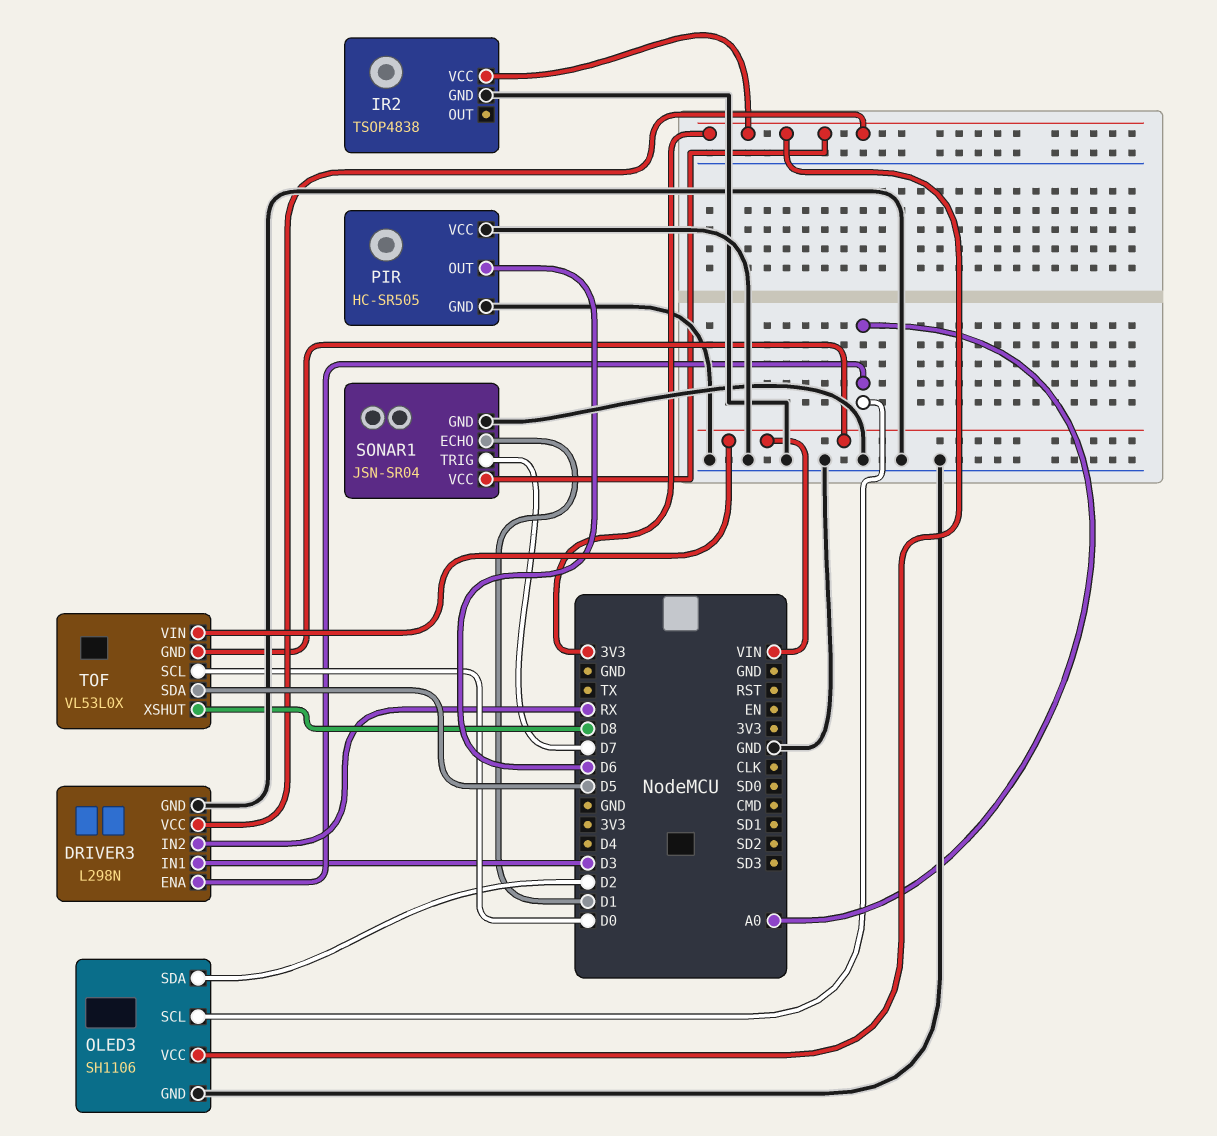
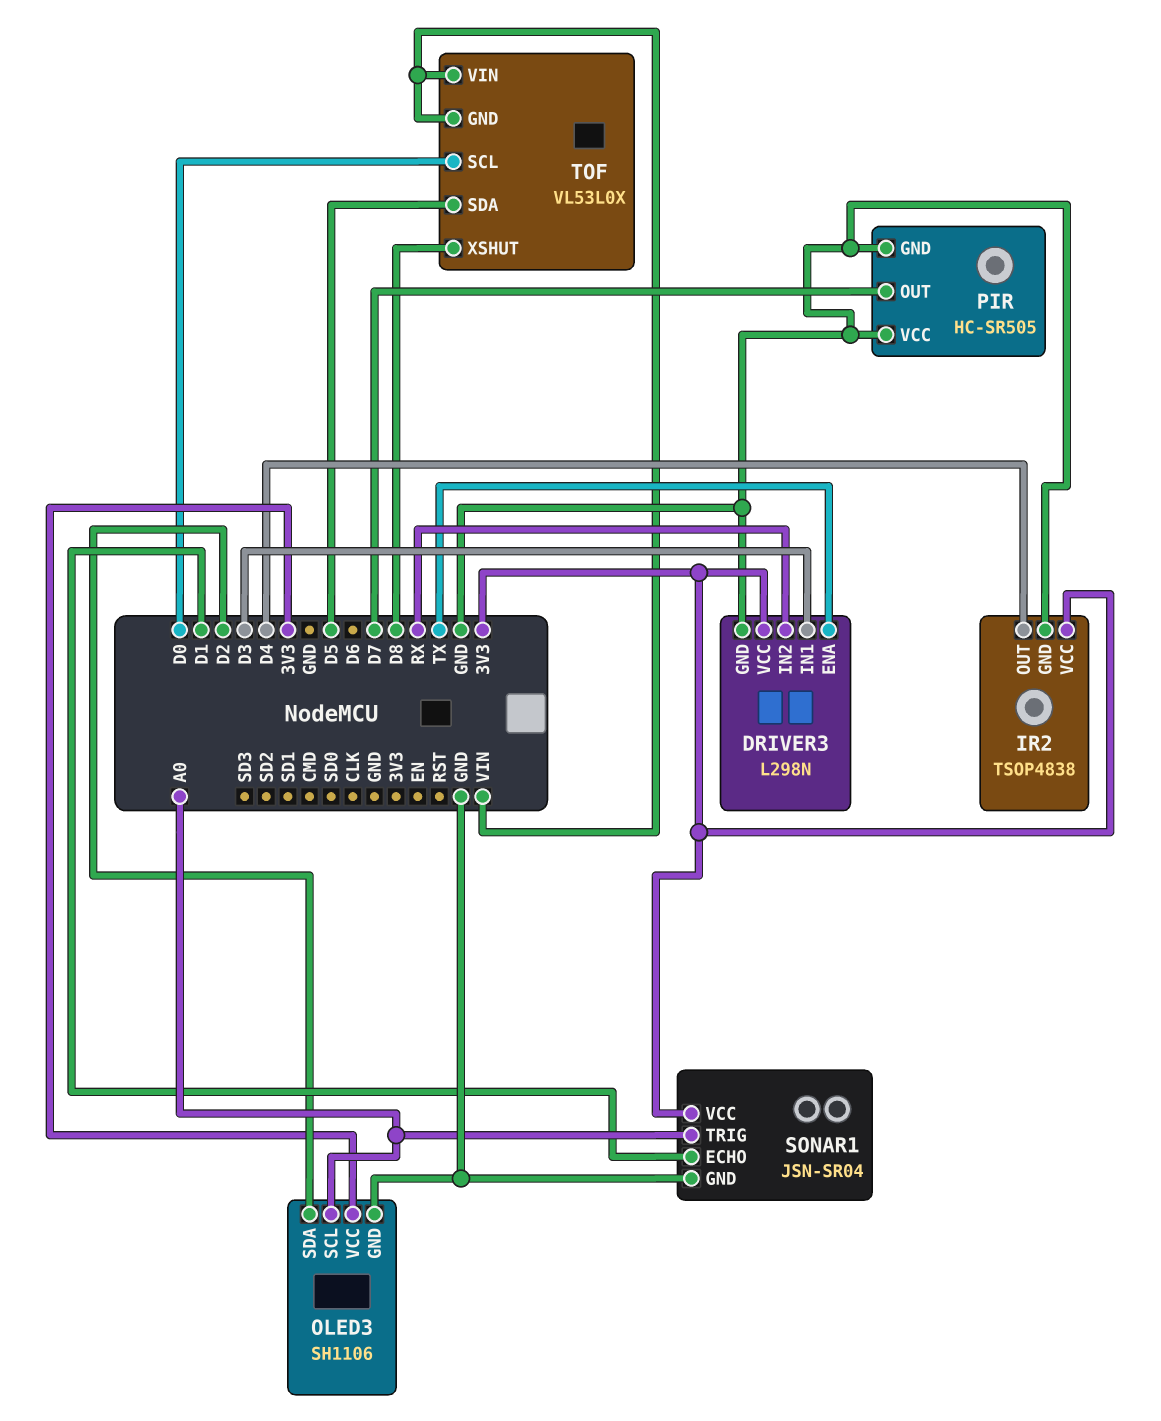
DRIVER3 pin ENA: A0 -> TX
IR2 pin OUT: none -> D4
PIR pin OUT: D6 -> D7
SONAR1 pin TRIG: D7 -> A0

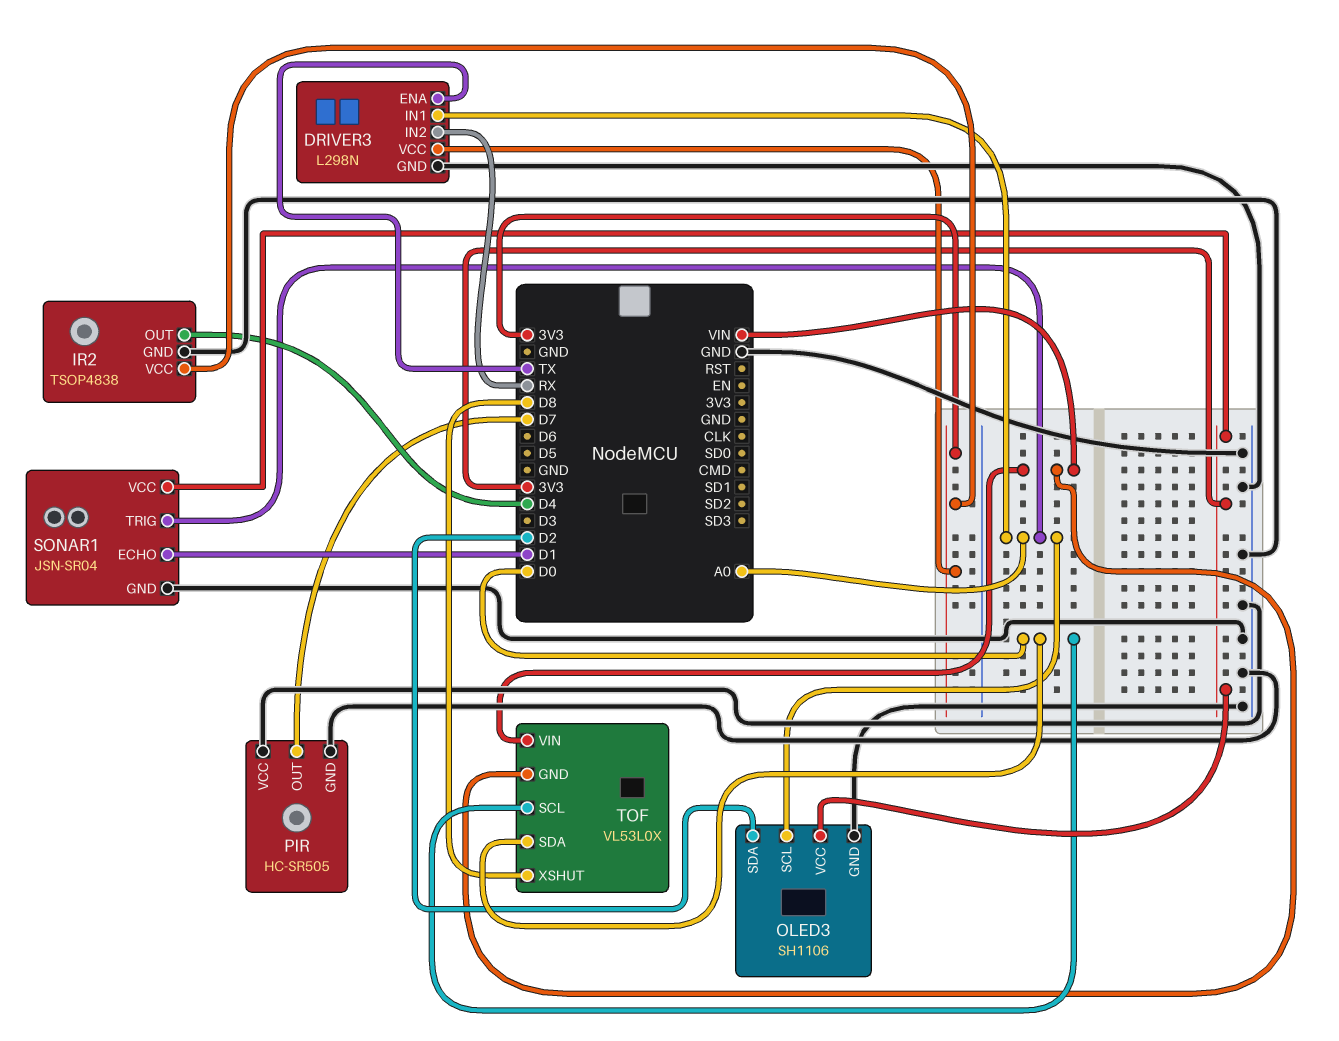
DRIVER3 pin IN1: D3 -> A0
TOF pin SDA: D5 -> D0

